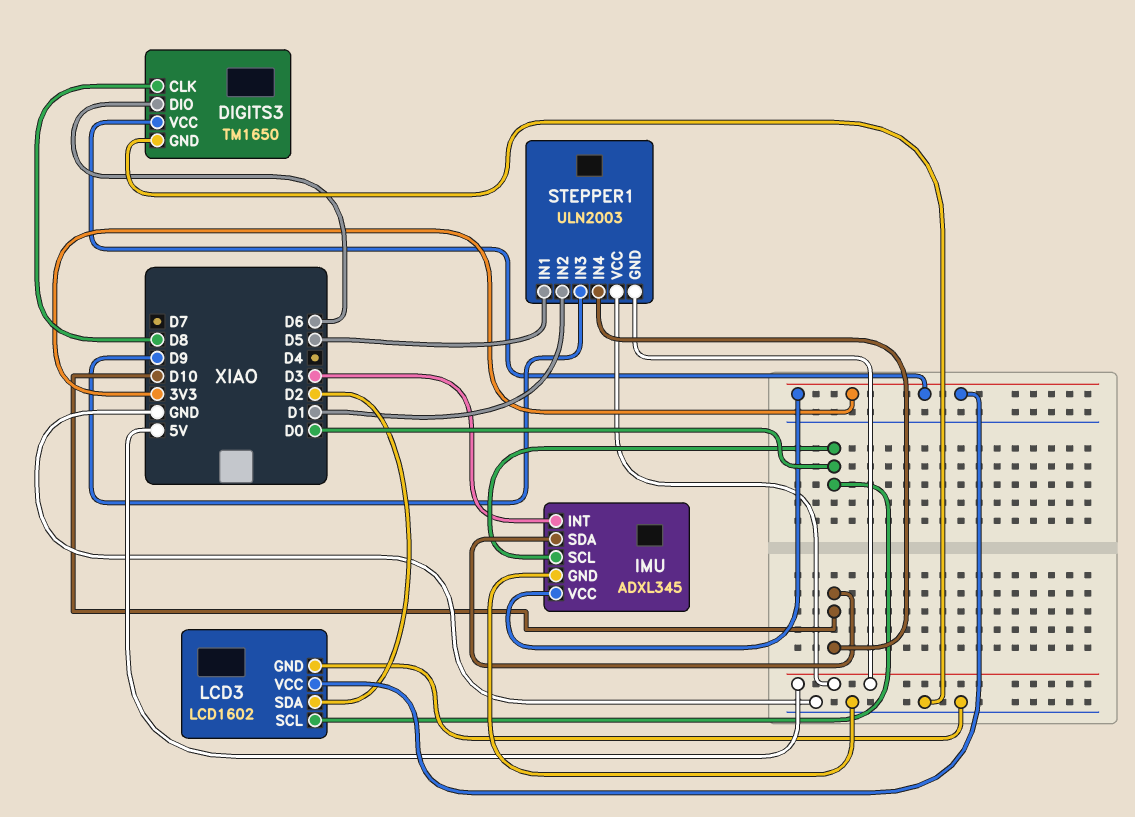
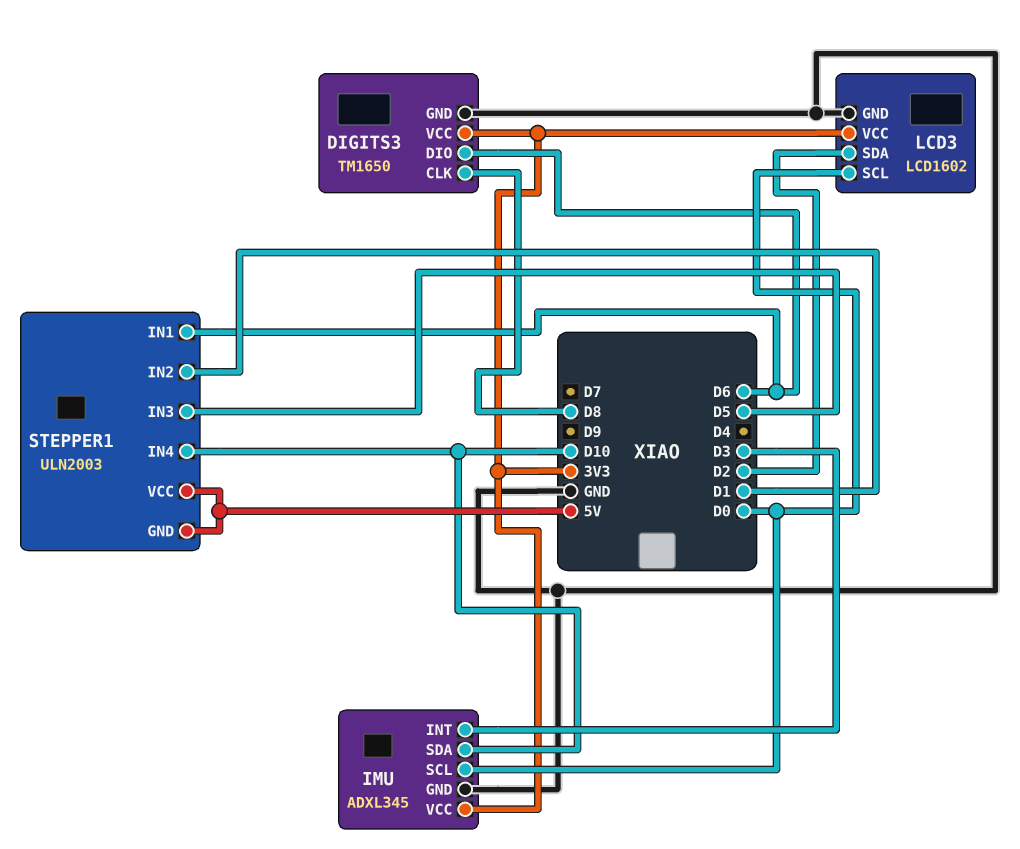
STEPPER1 pin IN1: D5 -> D6
STEPPER1 pin IN3: D9 -> D5

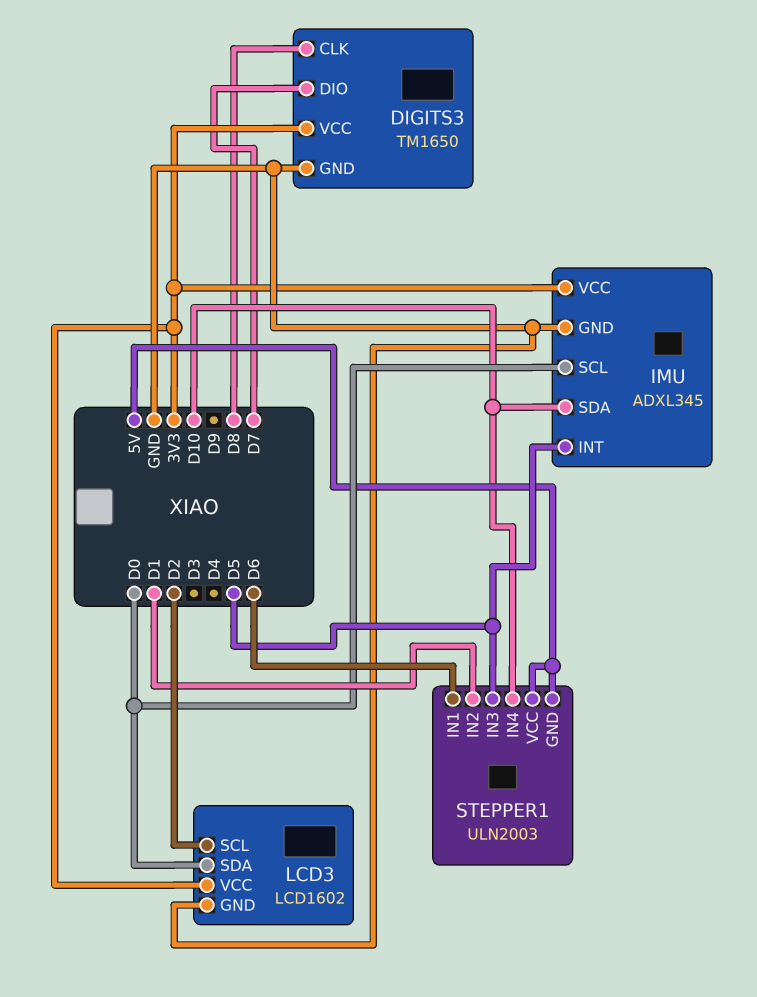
DIGITS3 pin DIO: D6 -> D7
IMU pin INT: D3 -> D5
LCD3 pin SCL: D0 -> D2
LCD3 pin SDA: D2 -> D0

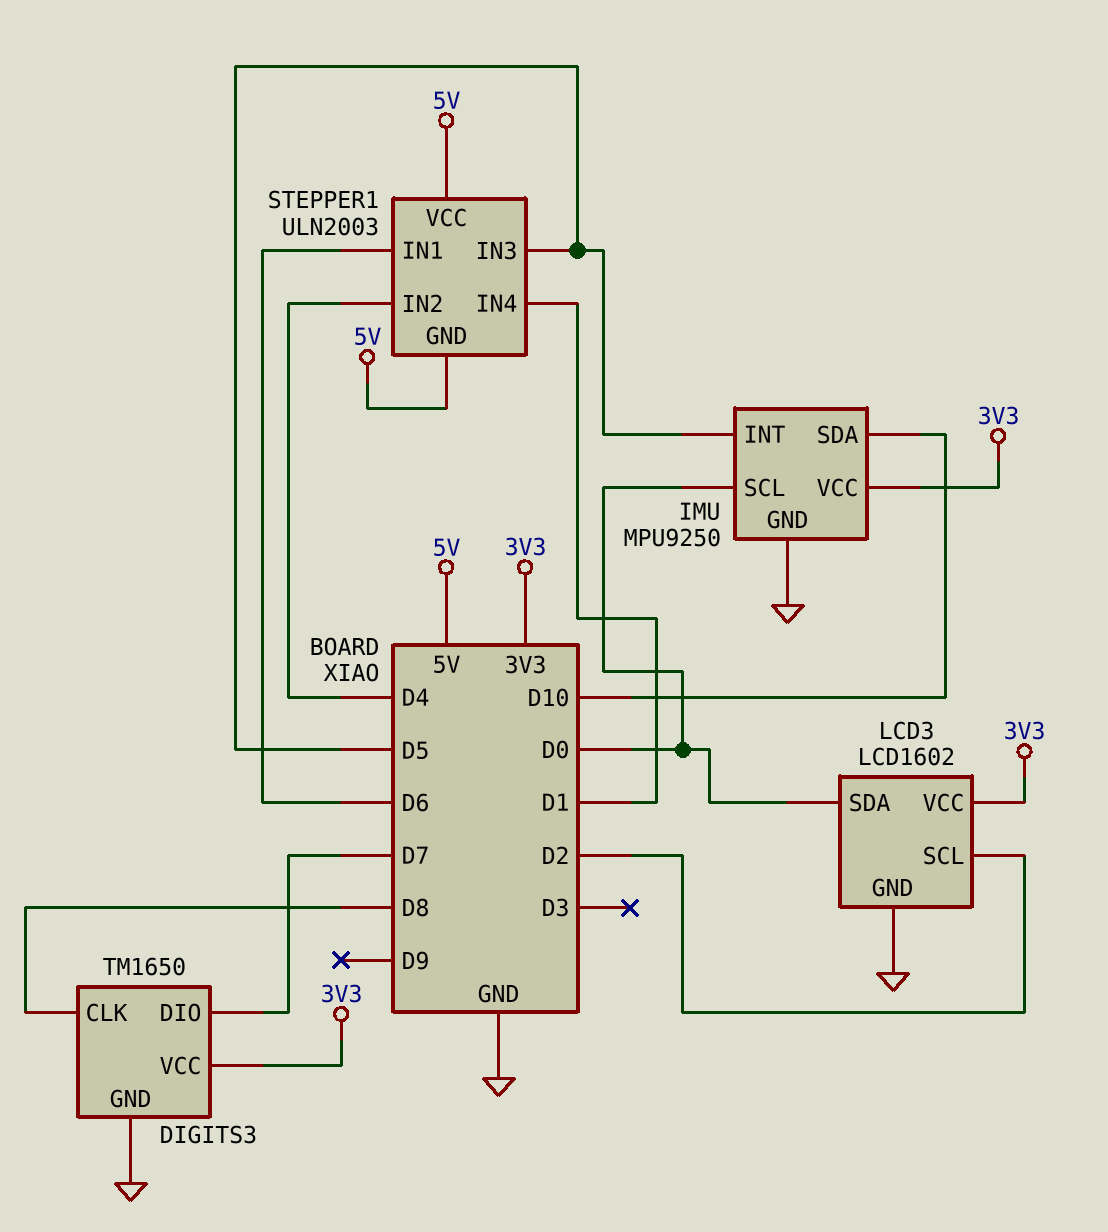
IMU: ADXL345 -> MPU9250
STEPPER1 pin IN2: D1 -> D4
STEPPER1 pin IN4: D10 -> D1

